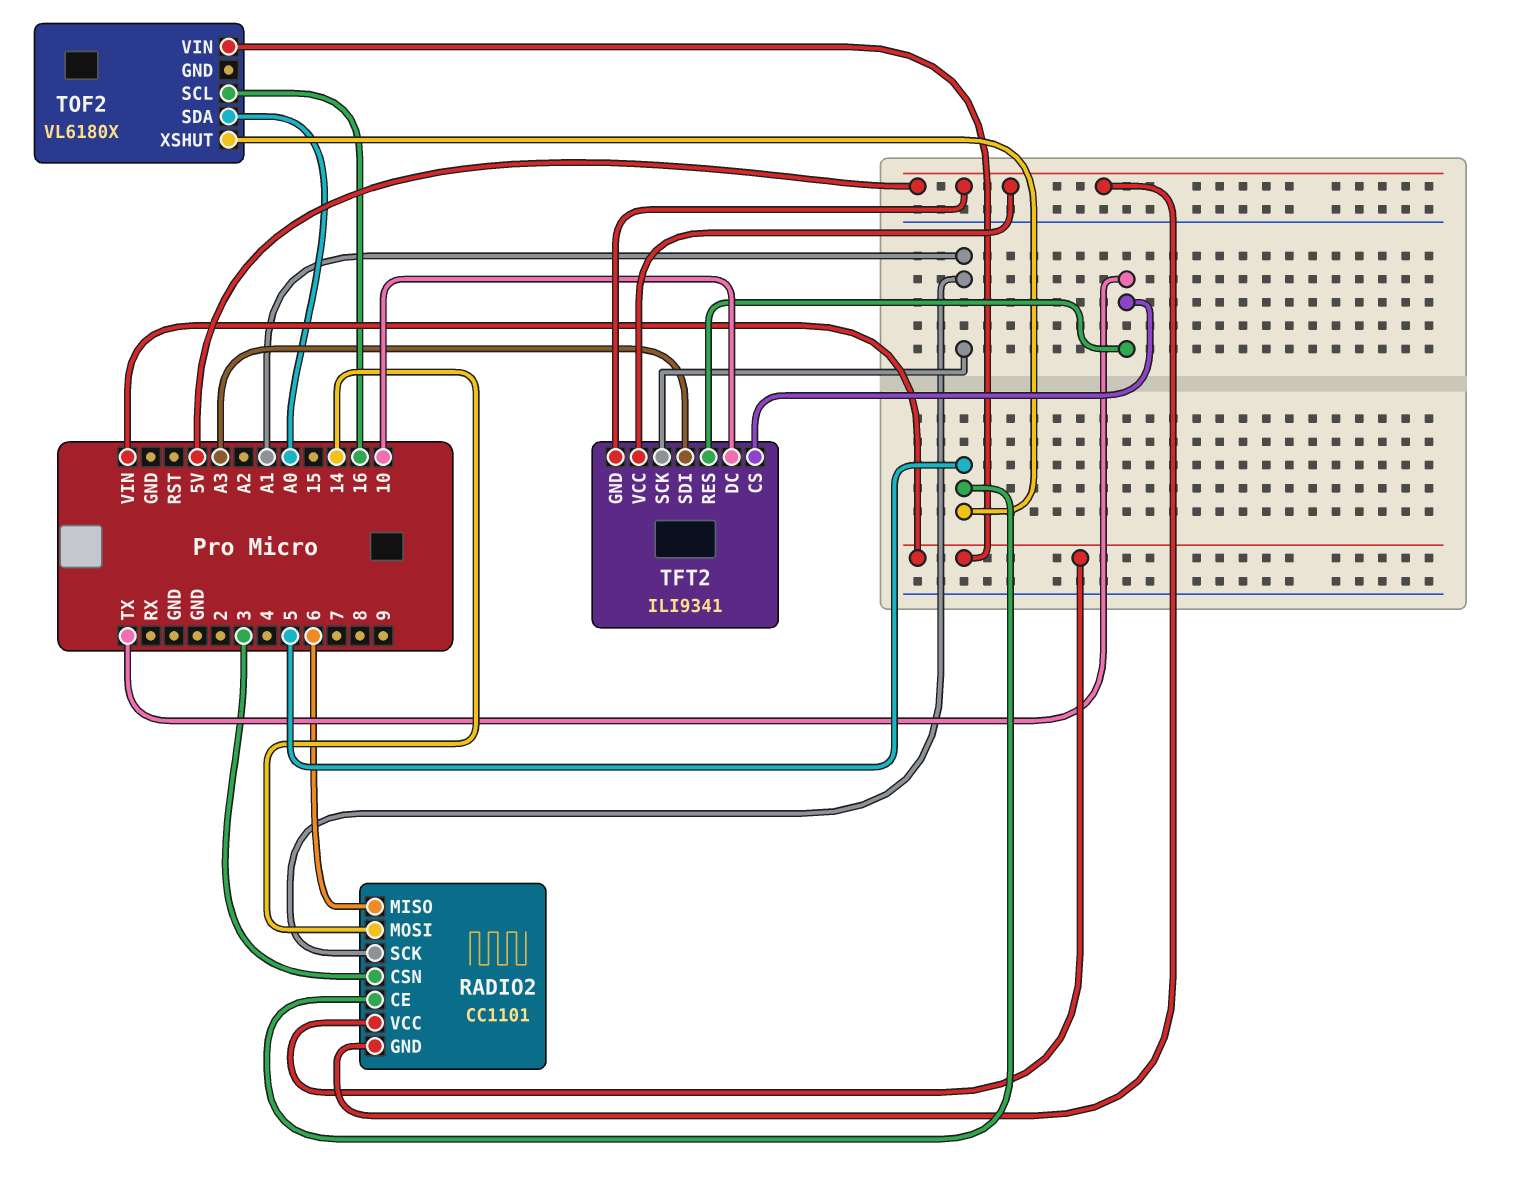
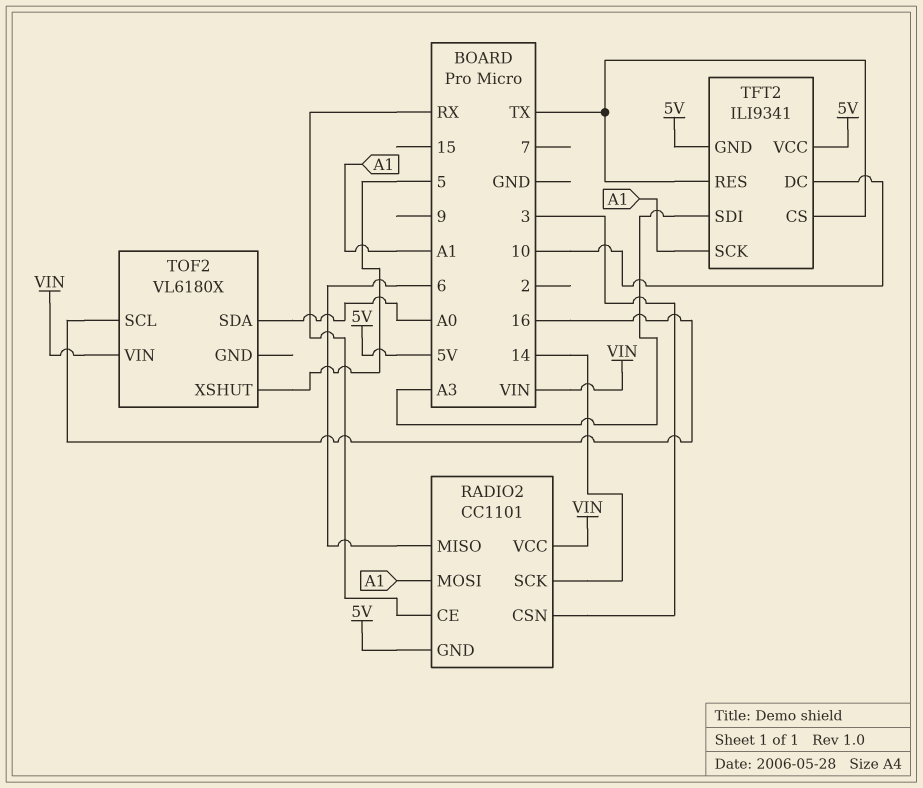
RADIO2 pin CE: 5 -> RX
RADIO2 pin MOSI: 14 -> A1
RADIO2 pin SCK: A1 -> 14

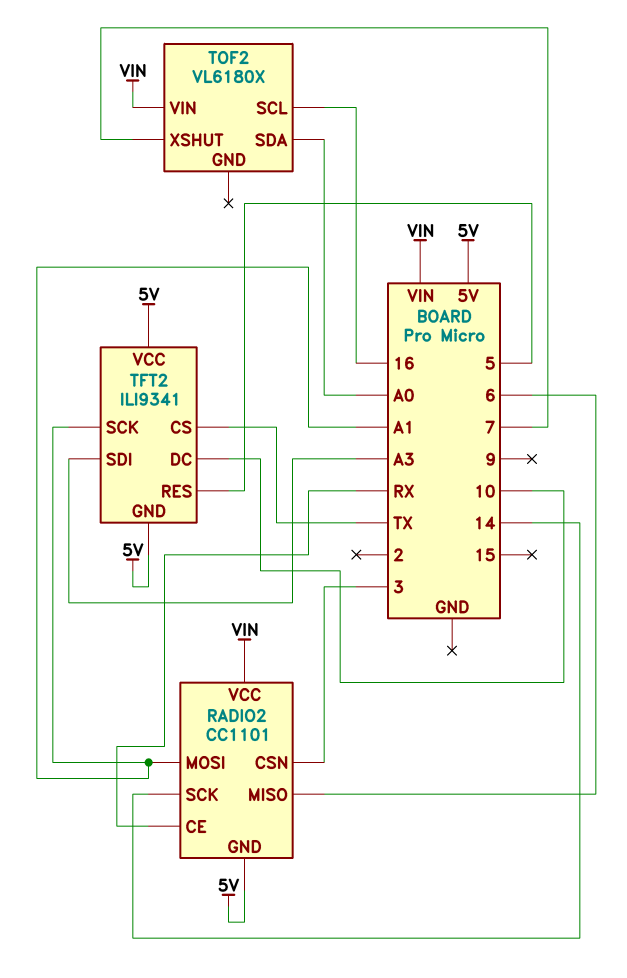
TFT2 pin RES: TX -> 5
TOF2 pin XSHUT: 5 -> 7

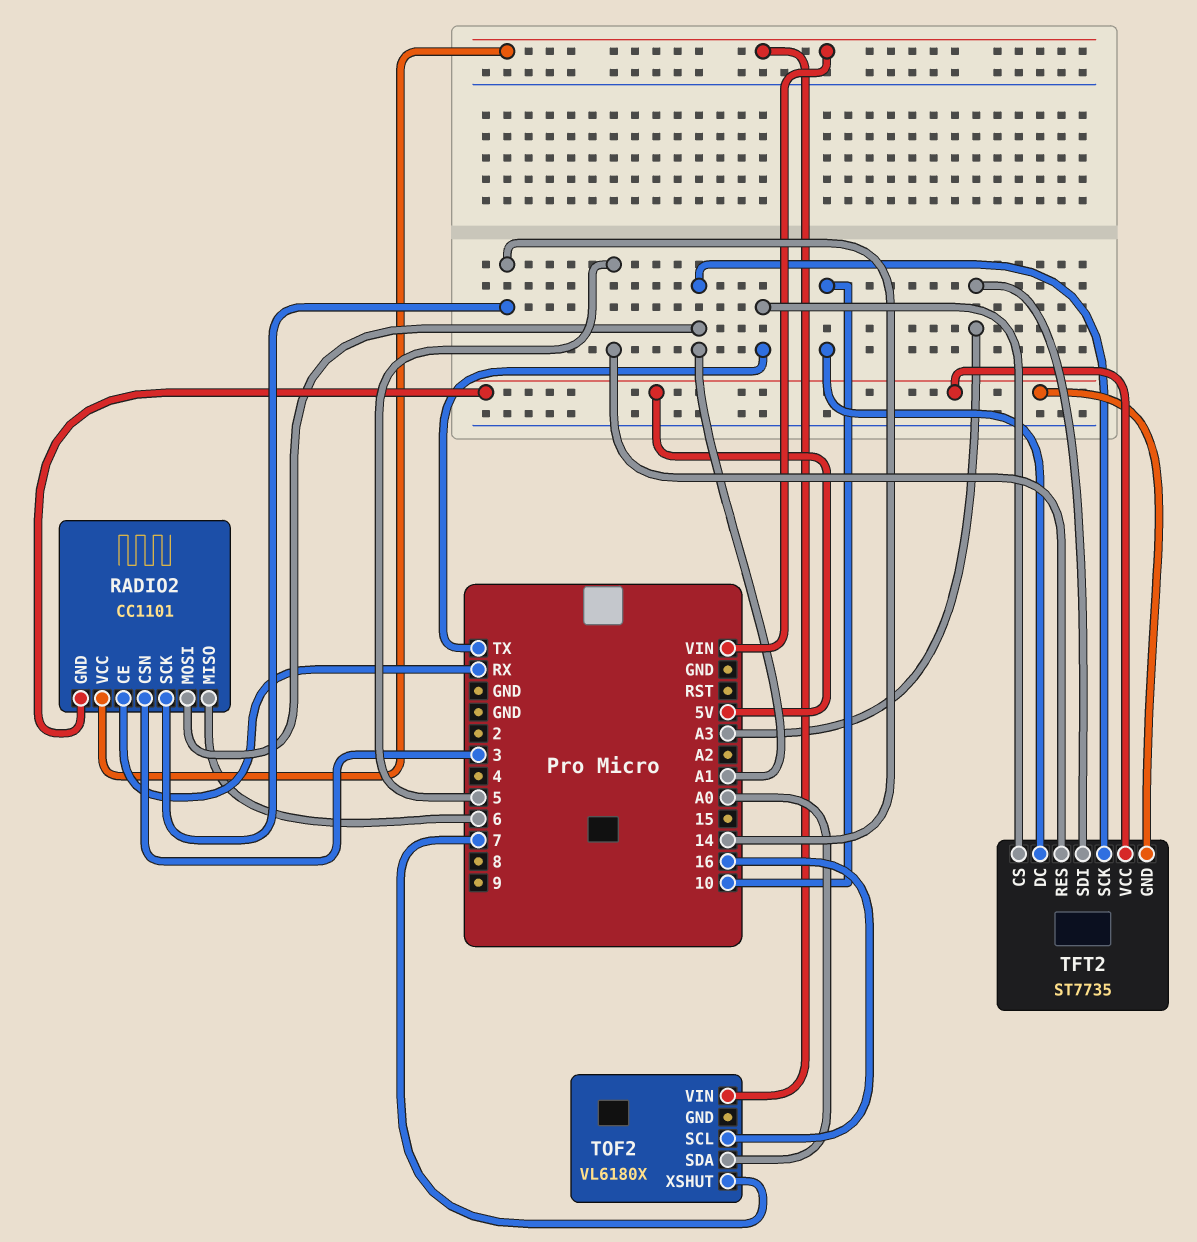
TFT2: ILI9341 -> ST7735

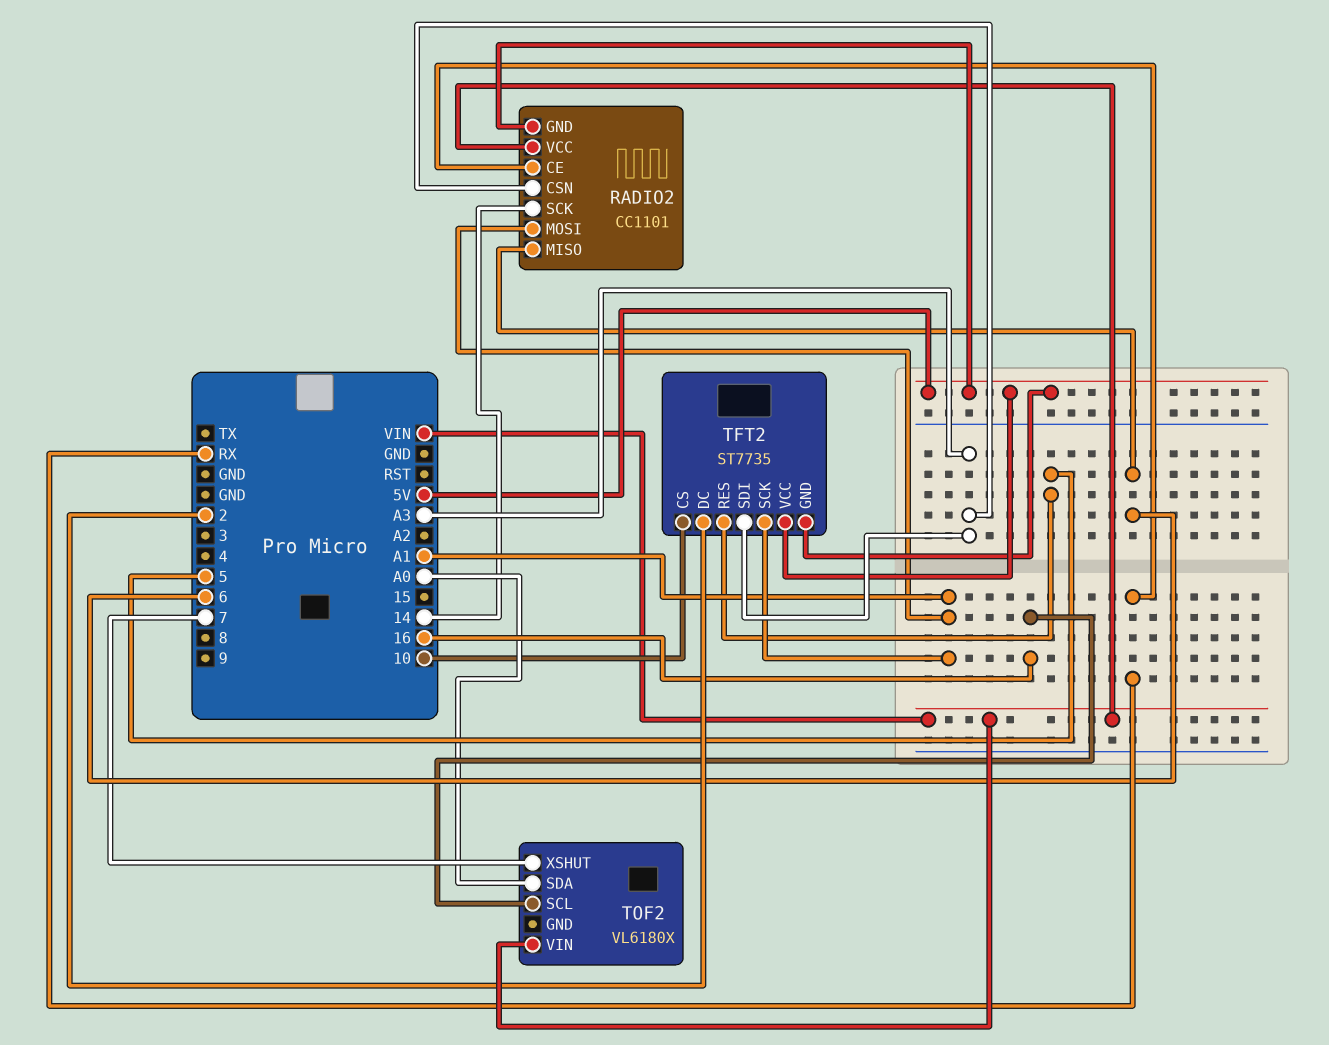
RADIO2 pin CSN: 3 -> A3
TFT2 pin CS: TX -> 10
TFT2 pin DC: 10 -> 2

